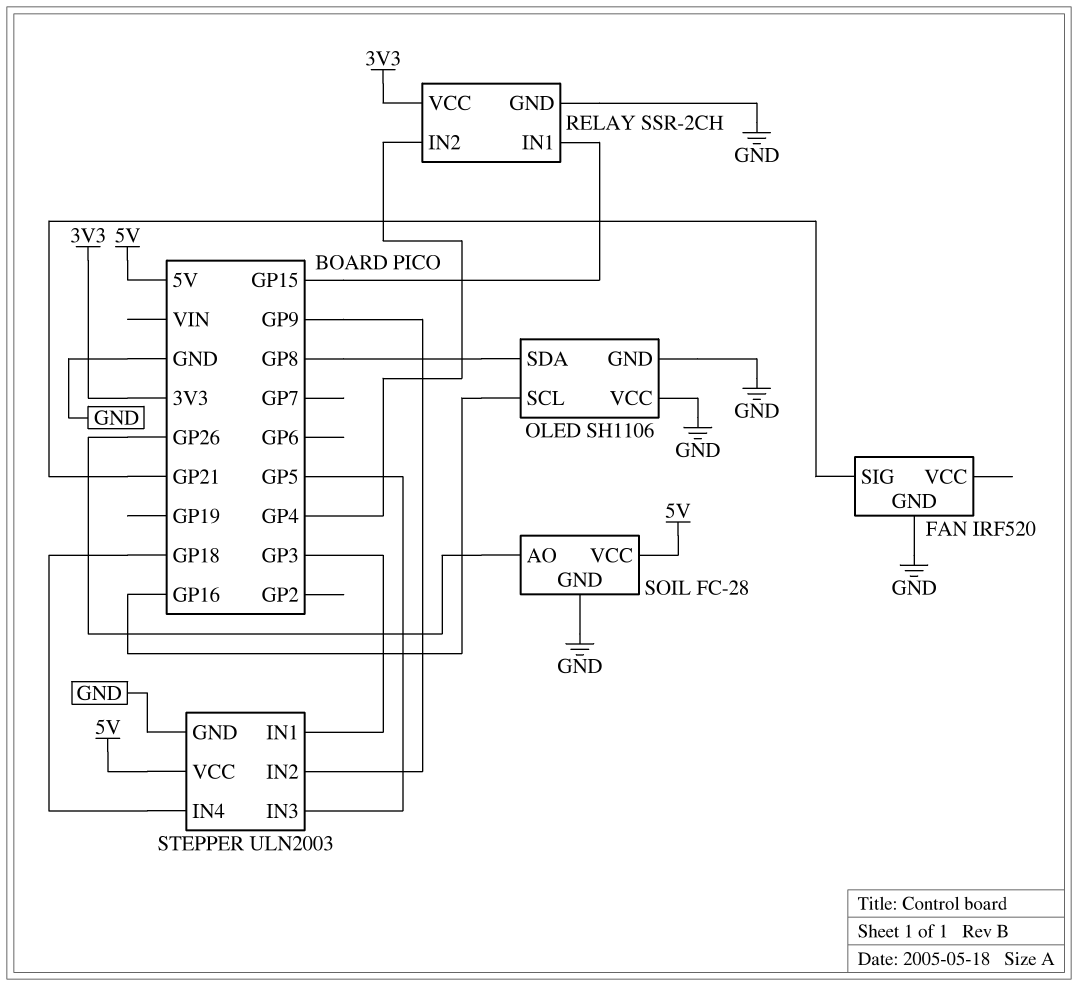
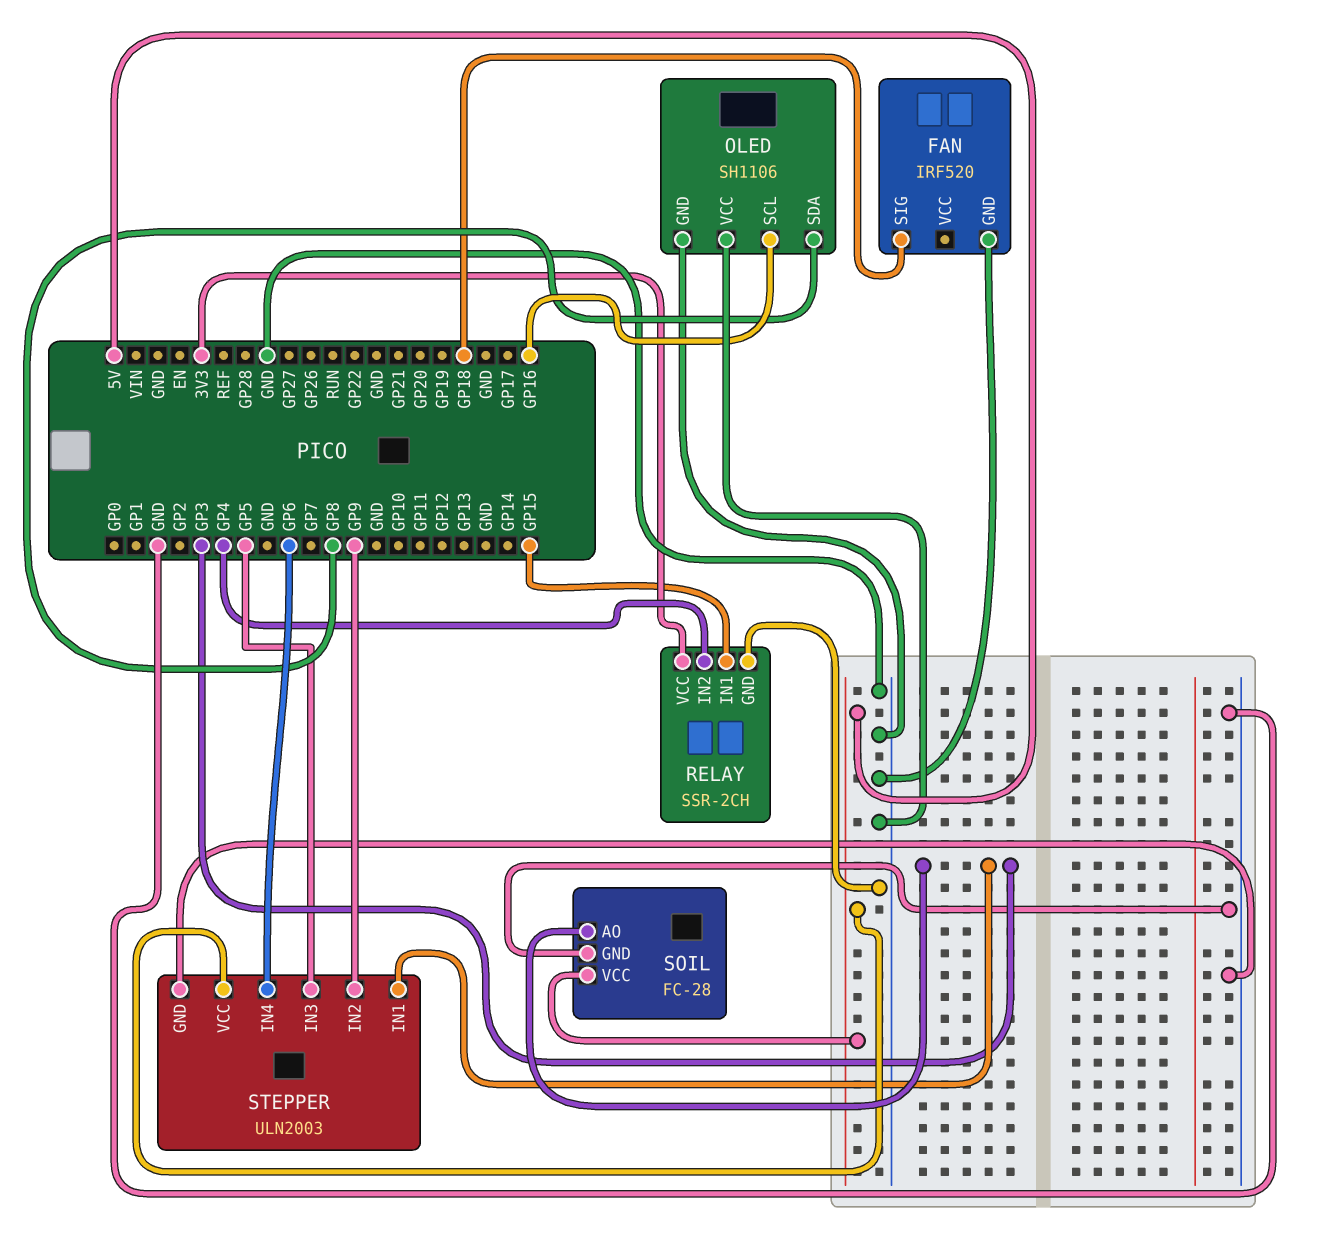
FAN pin SIG: GP21 -> GP18
SOIL pin AO: GP26 -> GP3
STEPPER pin IN4: GP18 -> GP6

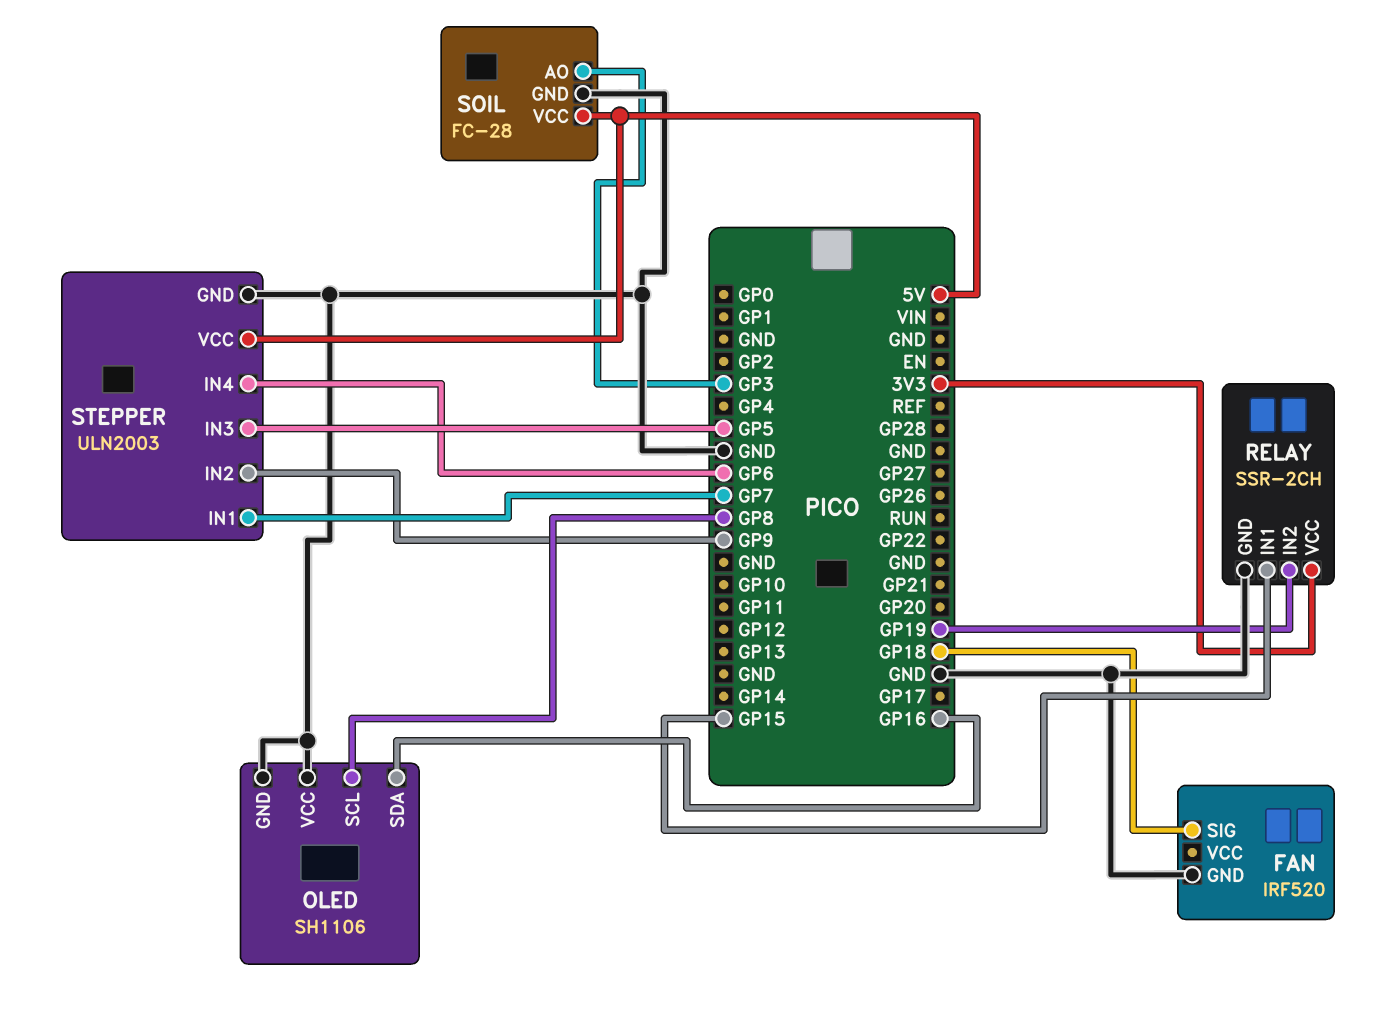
OLED pin SCL: GP16 -> GP8
OLED pin SDA: GP8 -> GP16
RELAY pin IN2: GP4 -> GP19
STEPPER pin IN1: GP3 -> GP7

